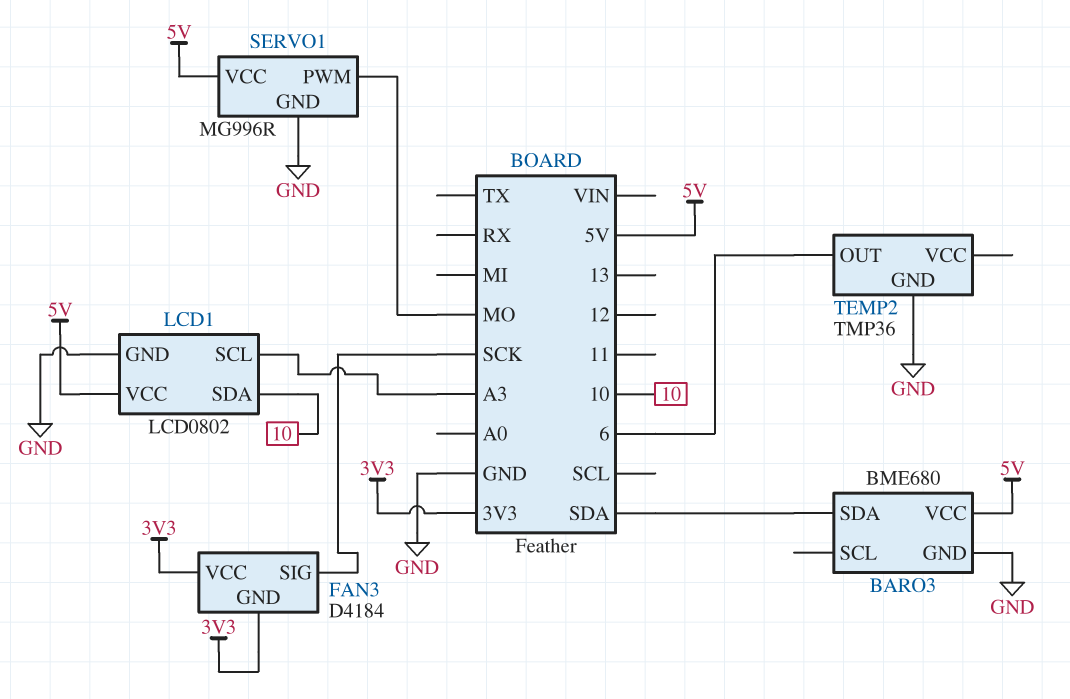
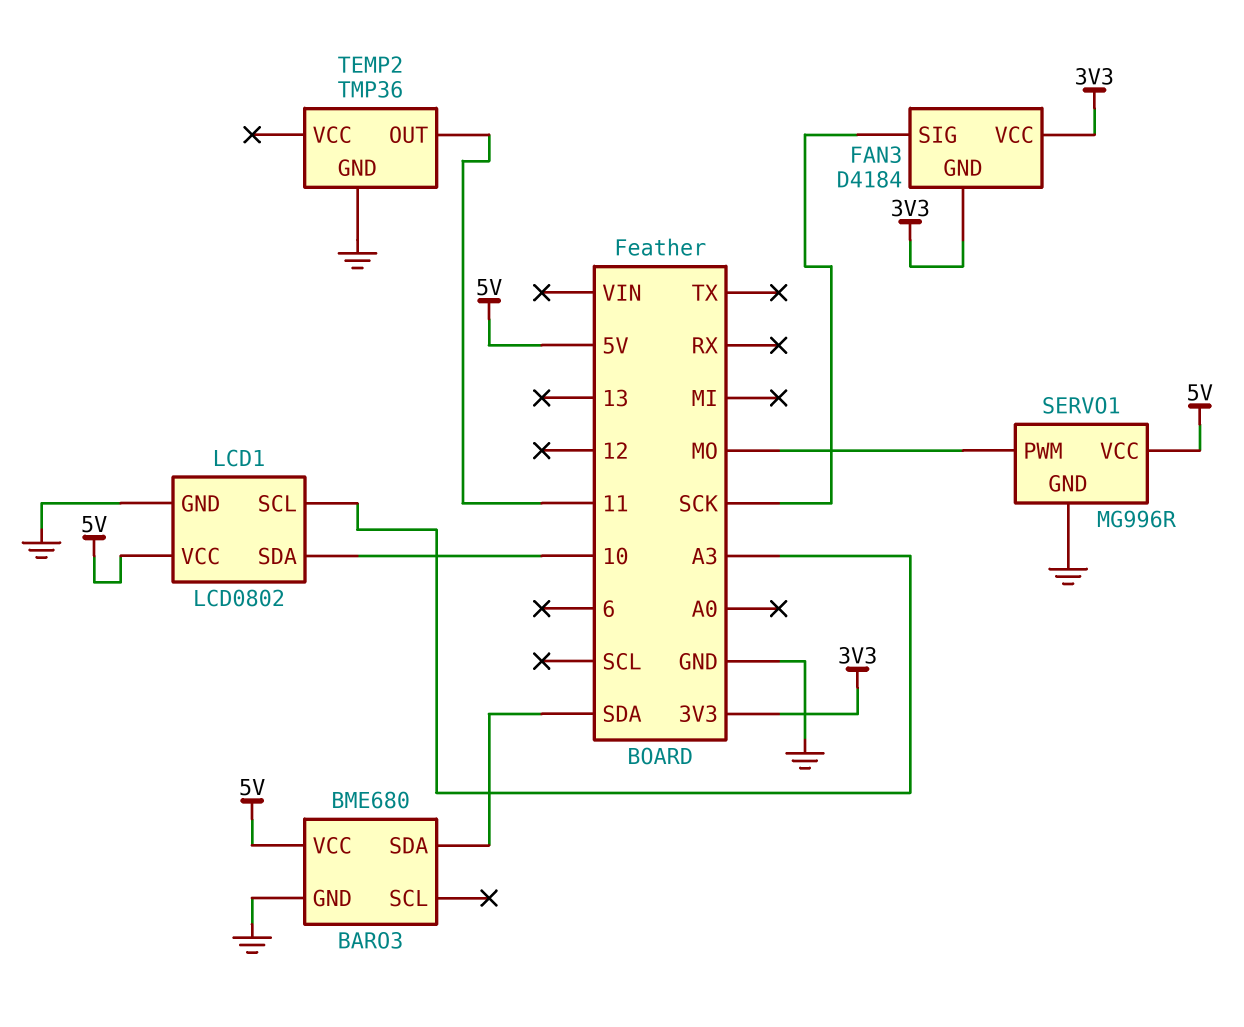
TEMP2 pin OUT: 6 -> 11

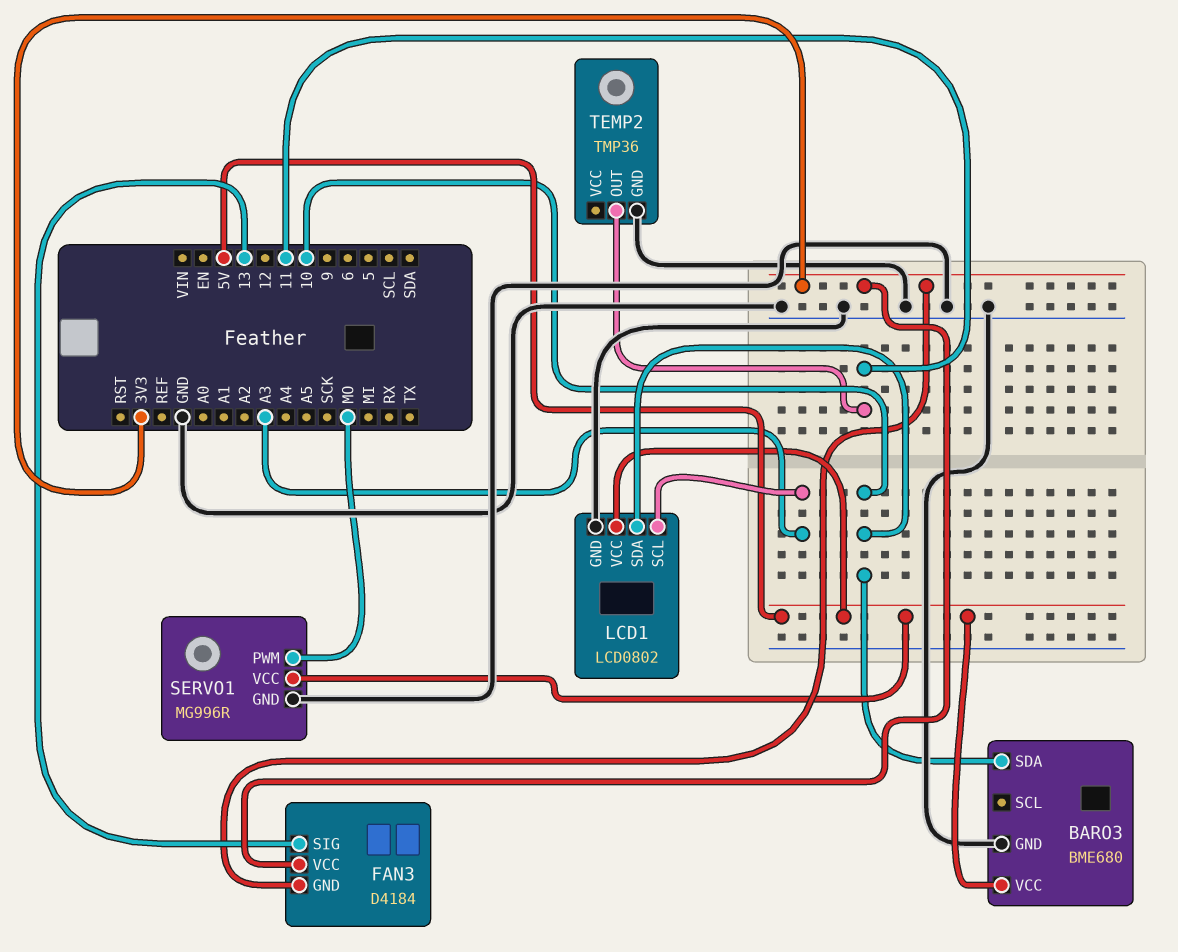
BARO3 pin SDA: SDA -> 10
FAN3 pin SIG: SCK -> 13

